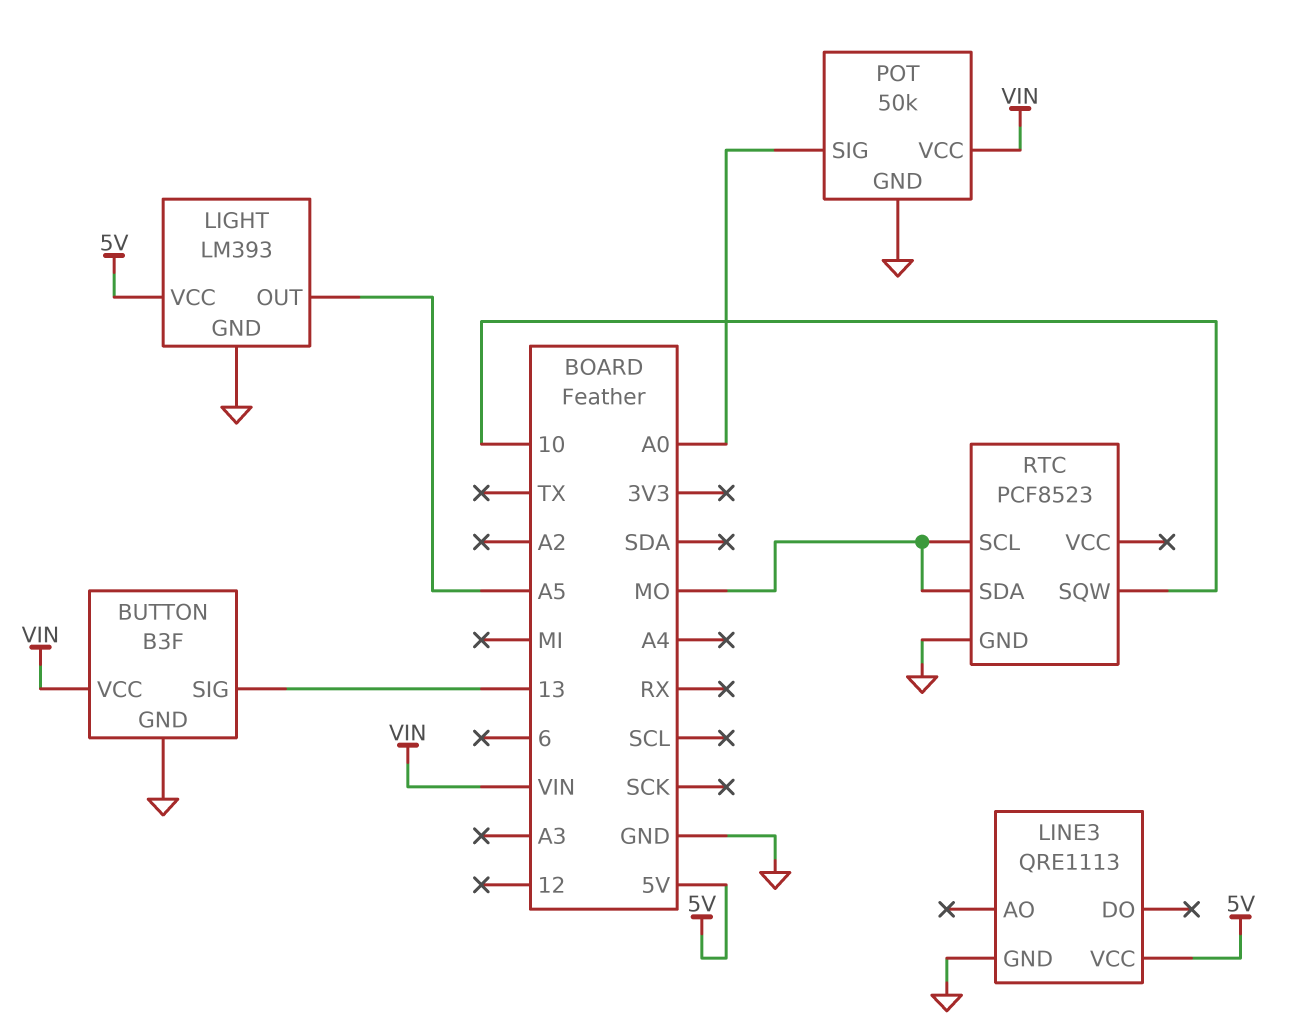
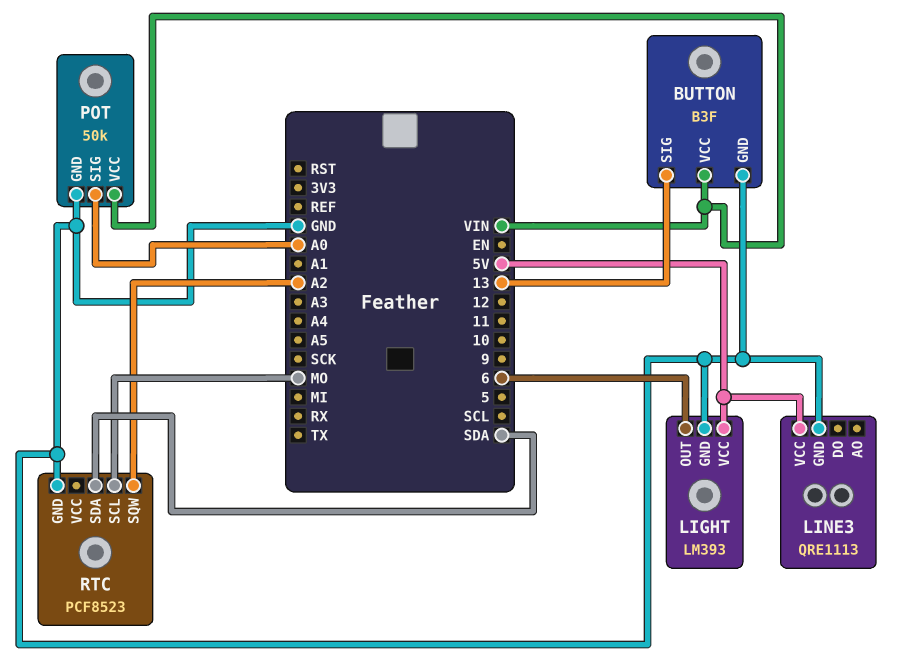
LIGHT pin OUT: A5 -> 6
RTC pin SDA: MO -> SDA
RTC pin SQW: 10 -> A2

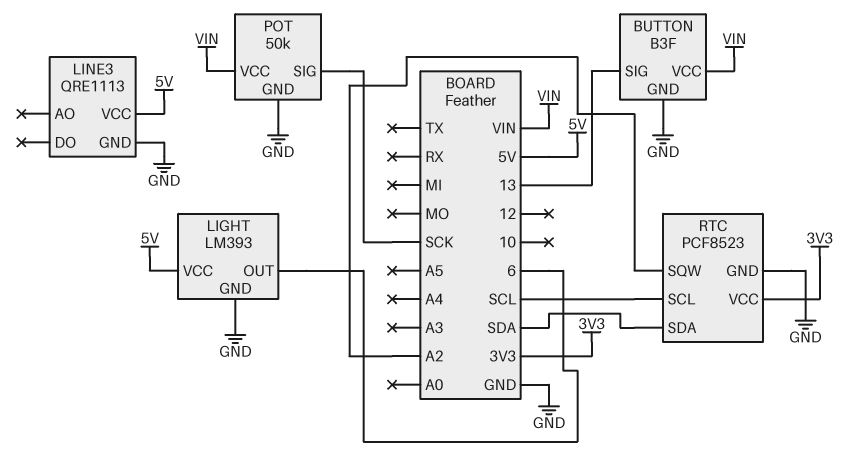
POT pin SIG: A0 -> SCK
RTC pin SCL: MO -> SCL
RTC pin VCC: none -> 3V3

